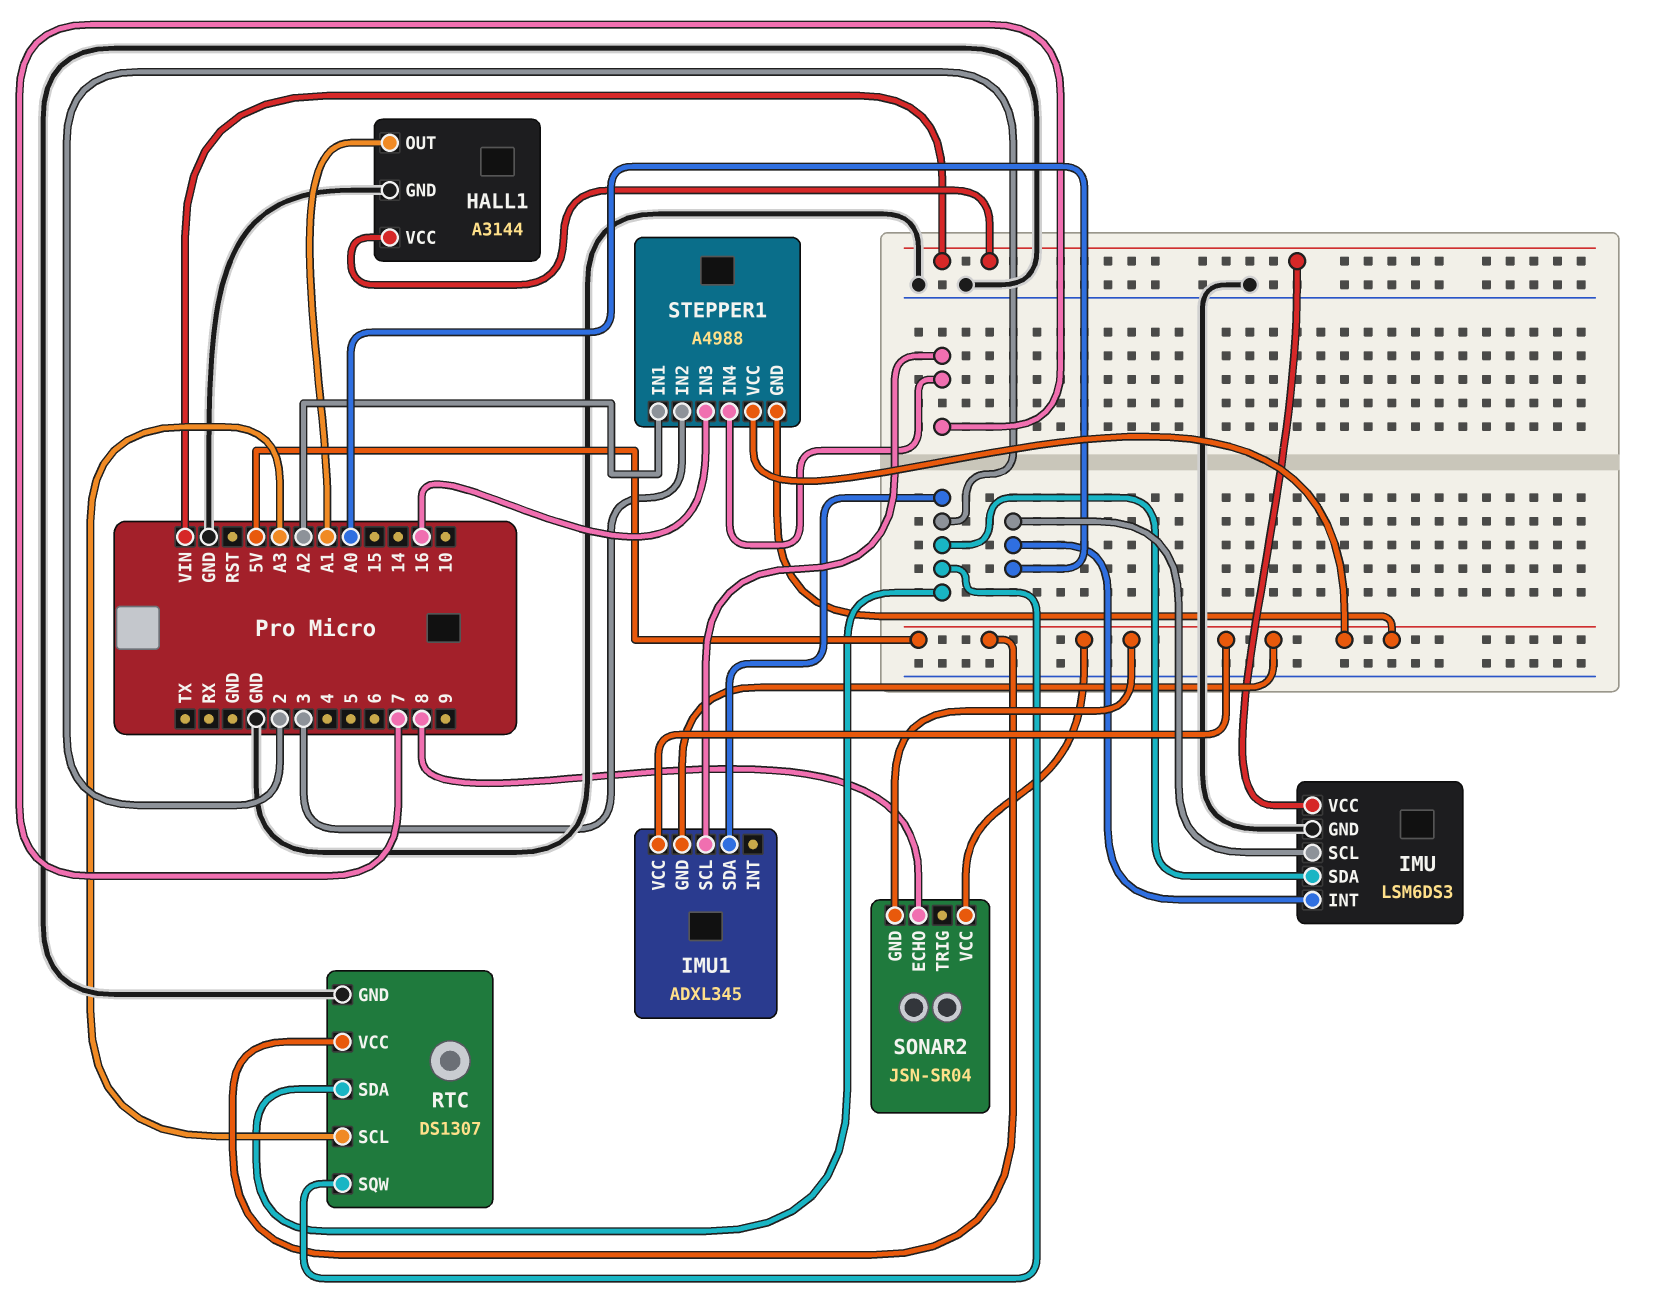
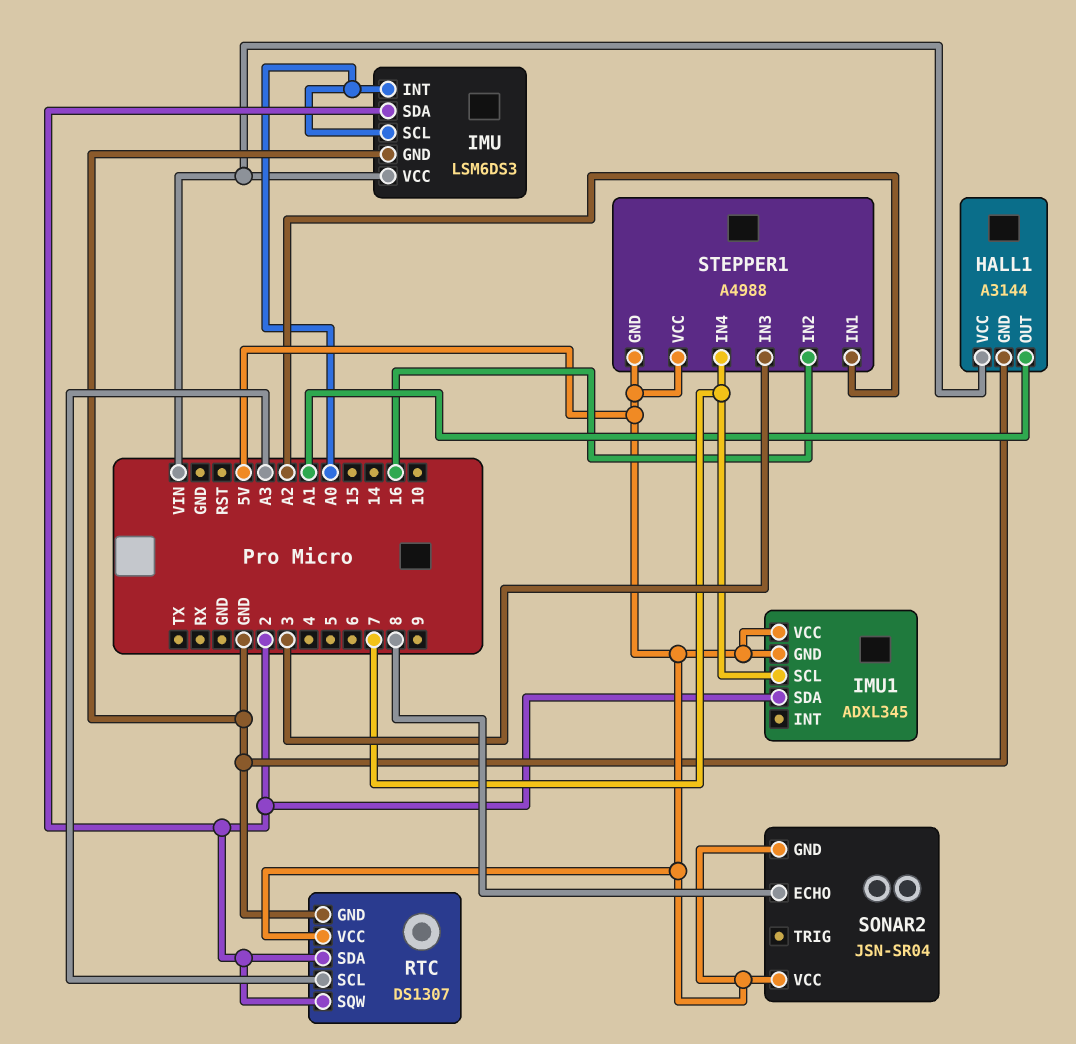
STEPPER1 pin IN2: 3 -> 16
STEPPER1 pin IN3: 16 -> 3

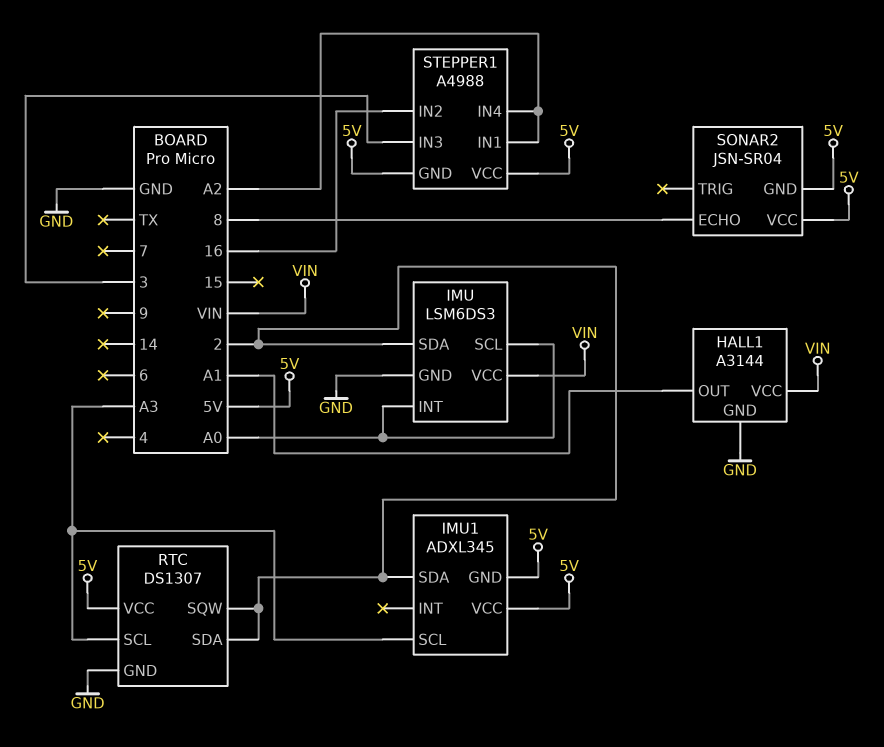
IMU1 pin SCL: 7 -> A3
STEPPER1 pin IN4: 7 -> A2

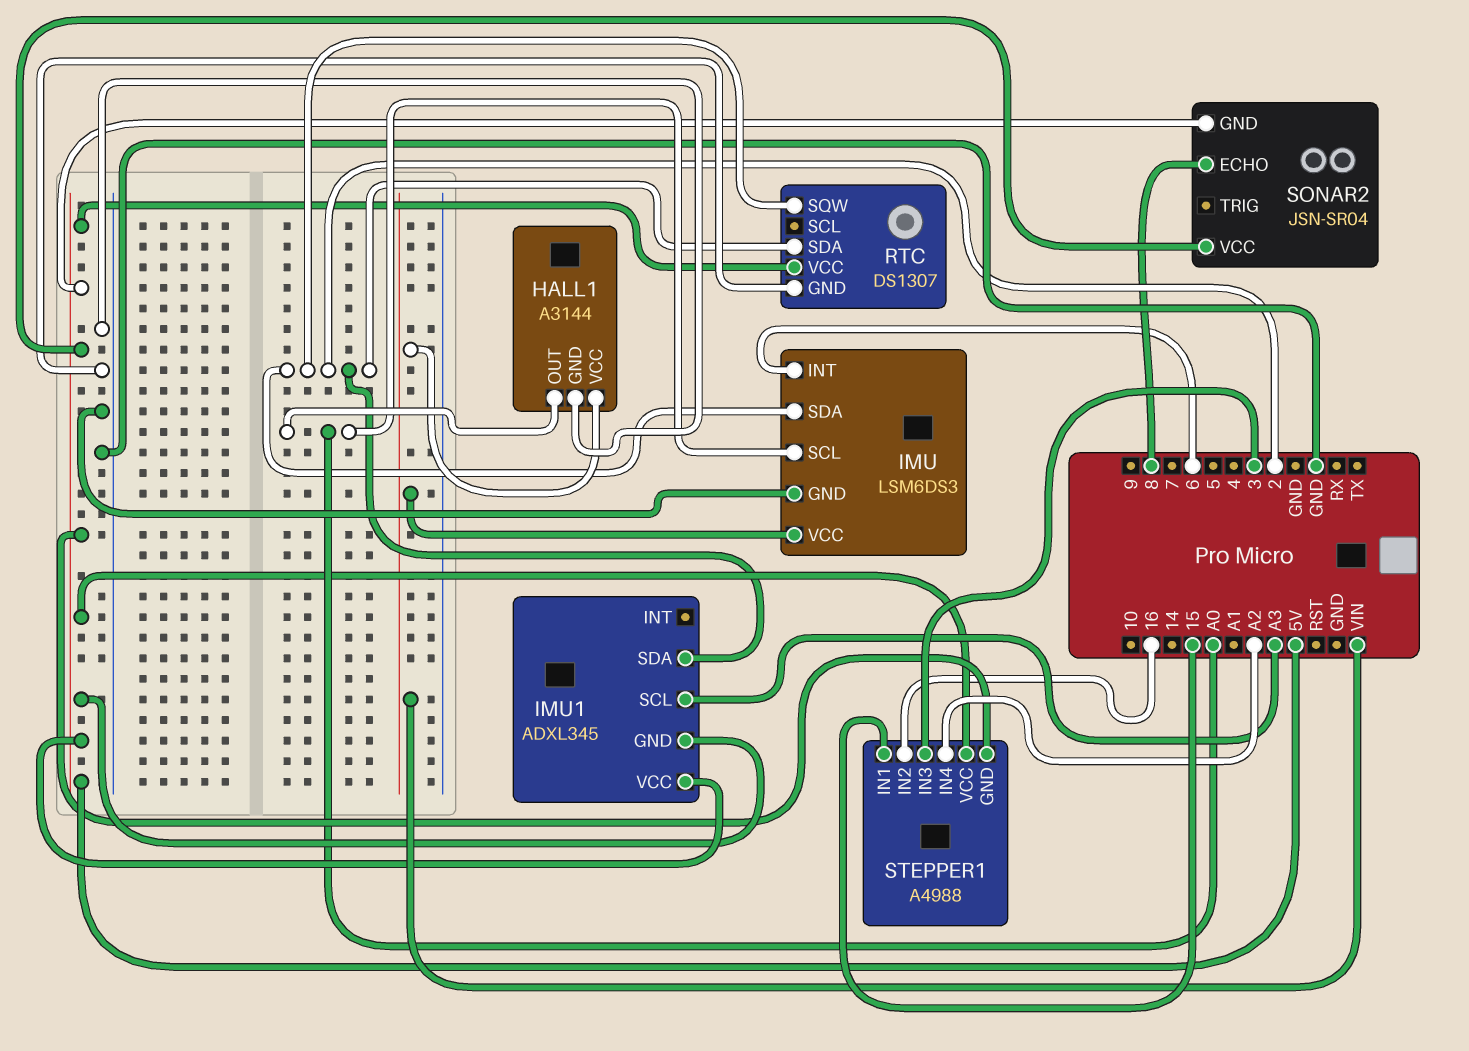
HALL1 pin OUT: A1 -> A0
IMU pin INT: A0 -> 6
RTC pin SCL: A3 -> none
STEPPER1 pin IN1: A2 -> 15

